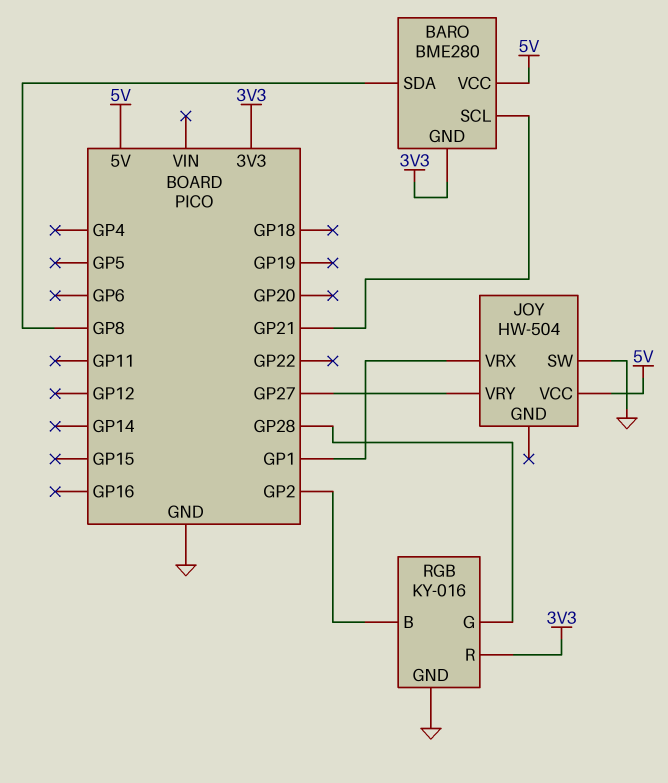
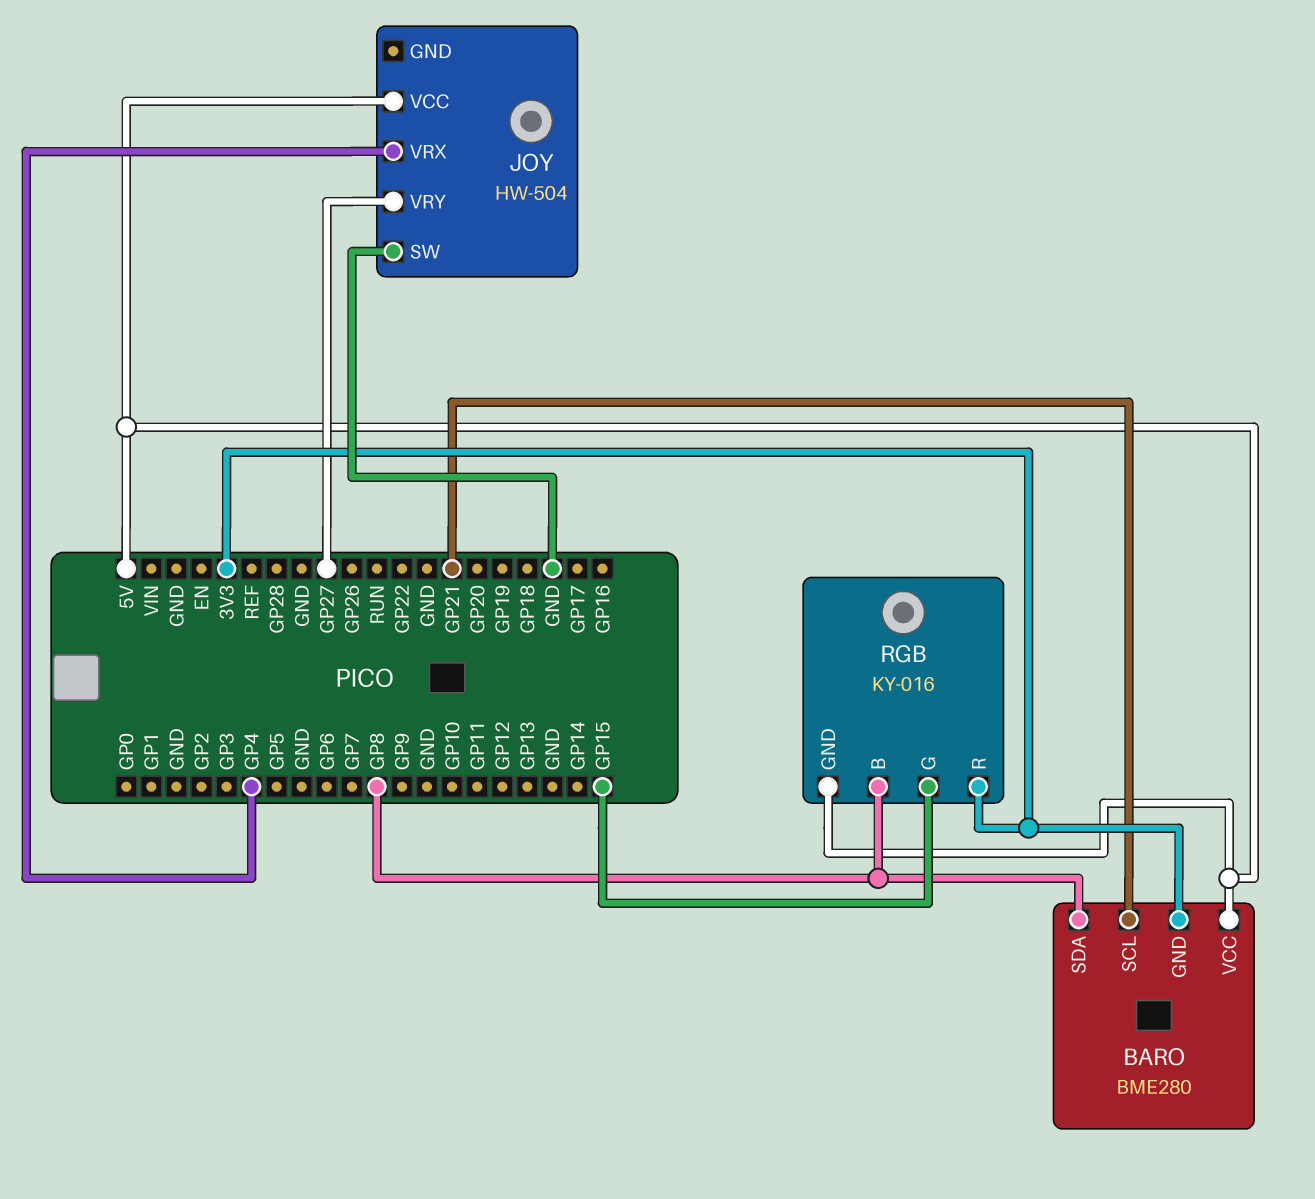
JOY pin VRX: GP1 -> GP4
RGB pin B: GP2 -> GP8
RGB pin G: GP28 -> GP15
RGB pin GND: GND -> 5V

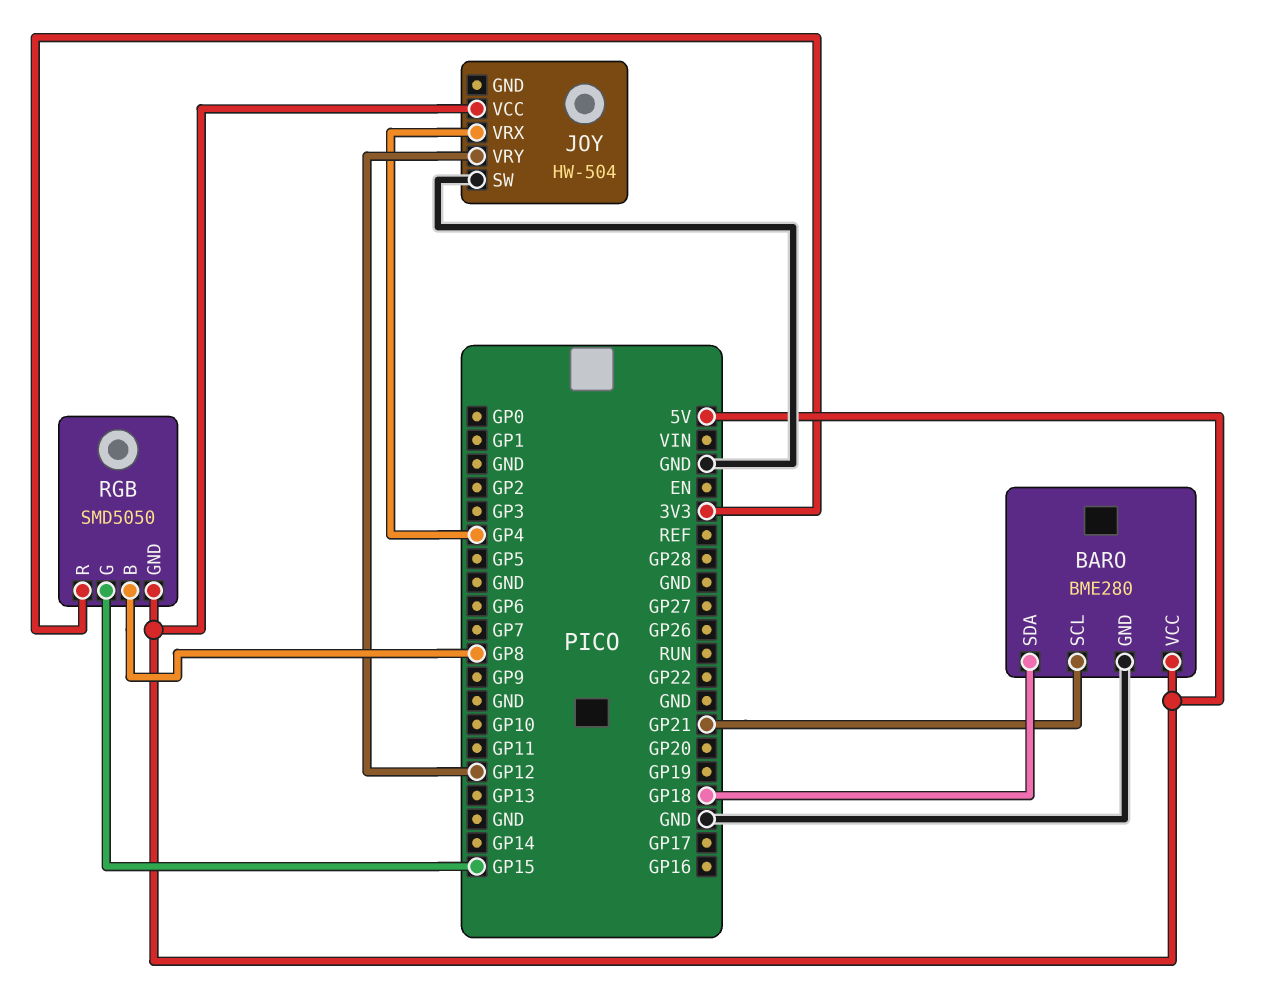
BARO pin GND: 3V3 -> GND
BARO pin SDA: GP8 -> GP18
JOY pin VRY: GP27 -> GP12
RGB: KY-016 -> SMD5050

